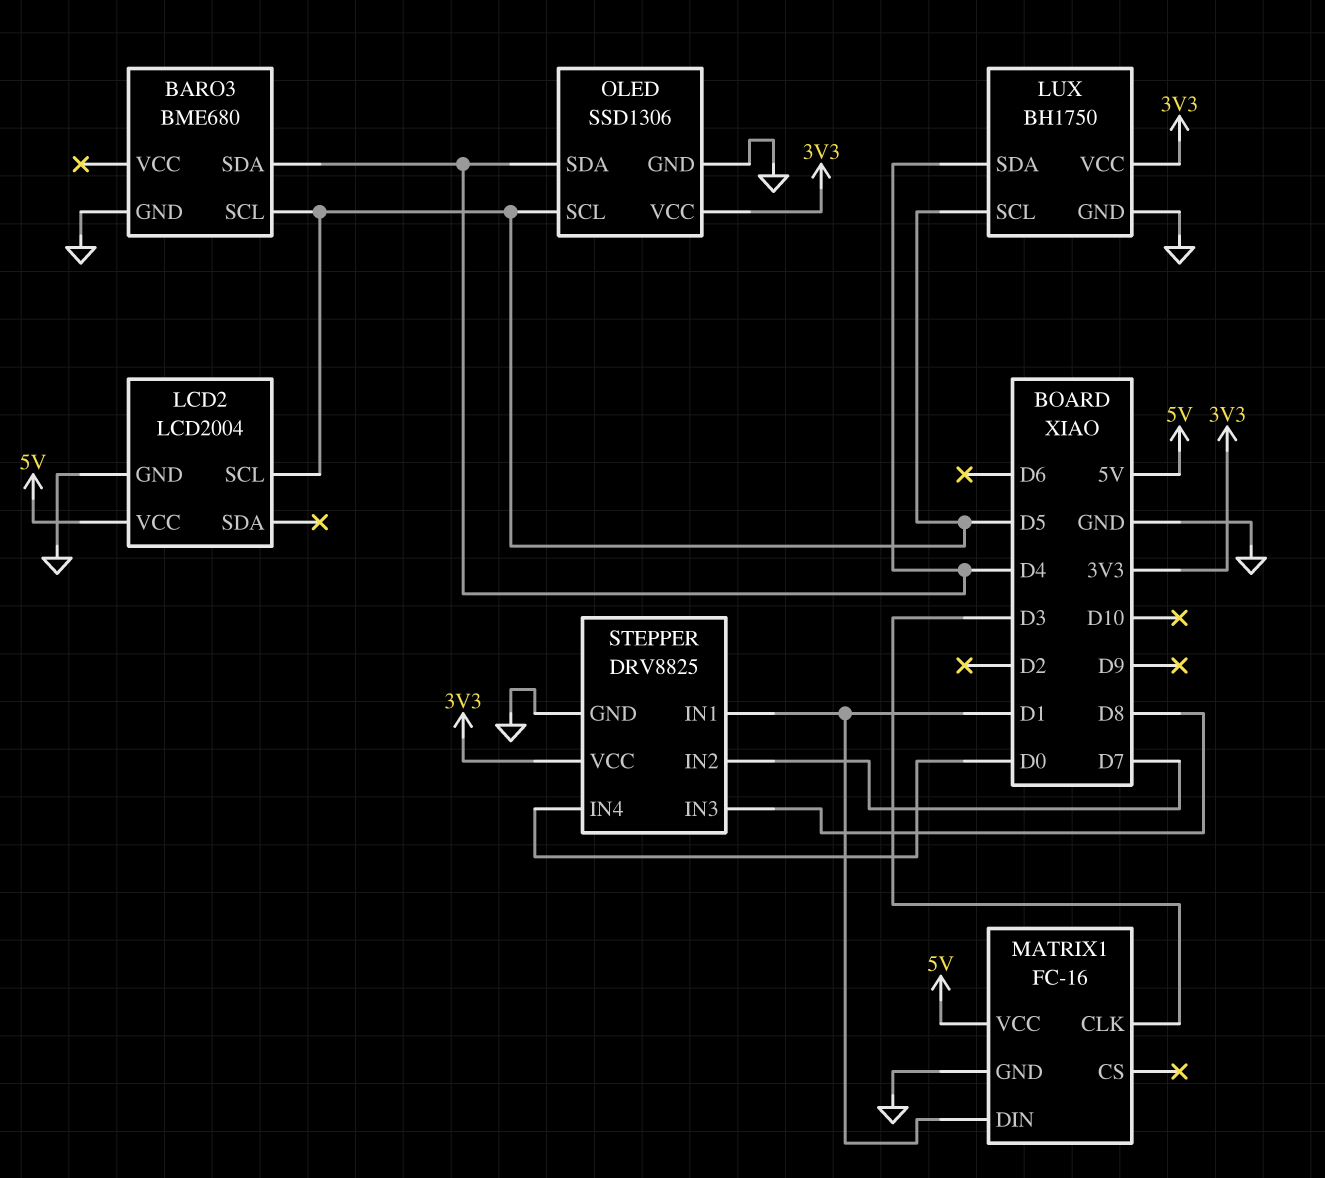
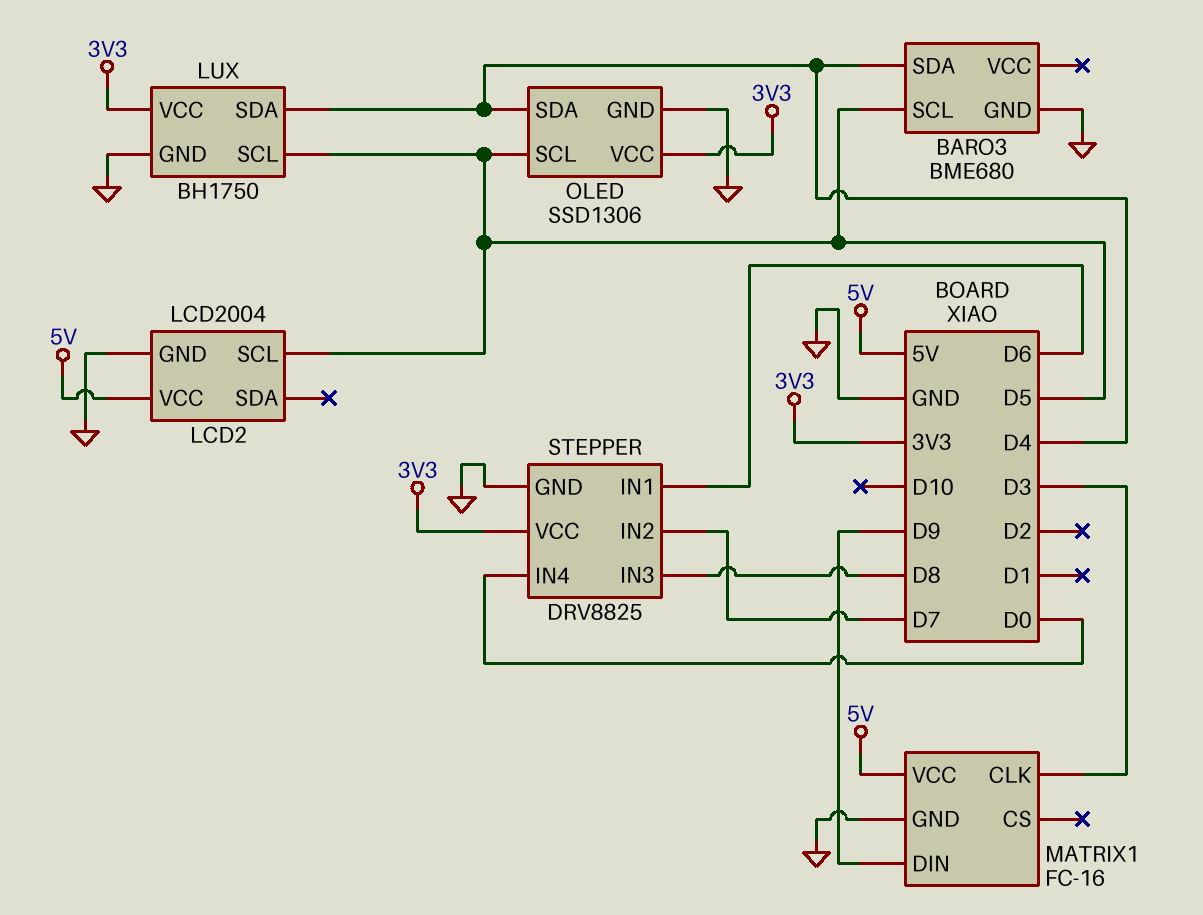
MATRIX1 pin DIN: D1 -> D9
STEPPER pin IN1: D1 -> D6

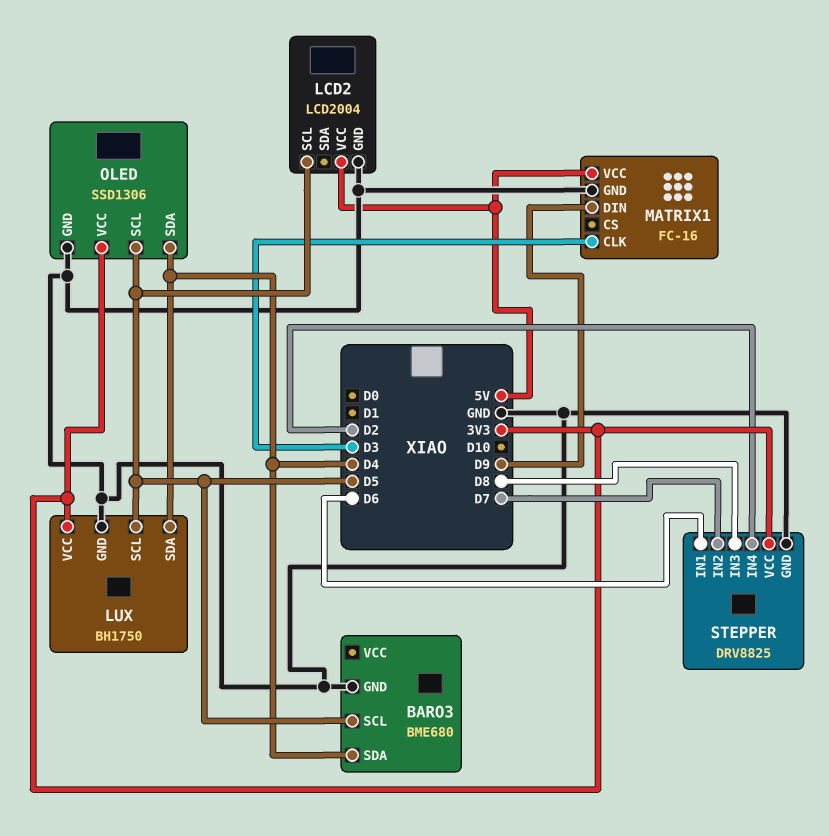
STEPPER pin IN4: D0 -> D2

